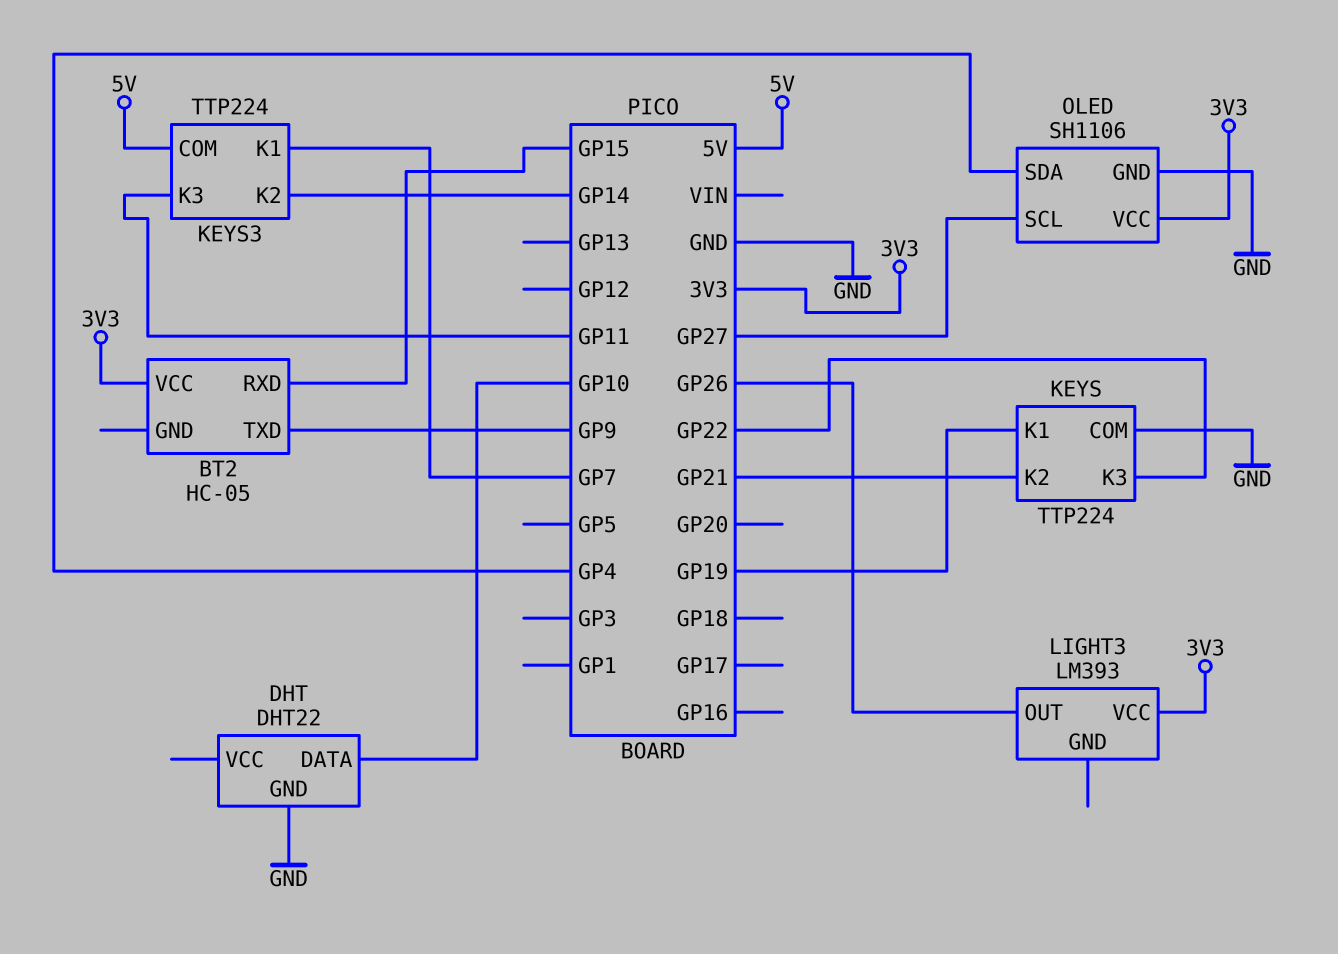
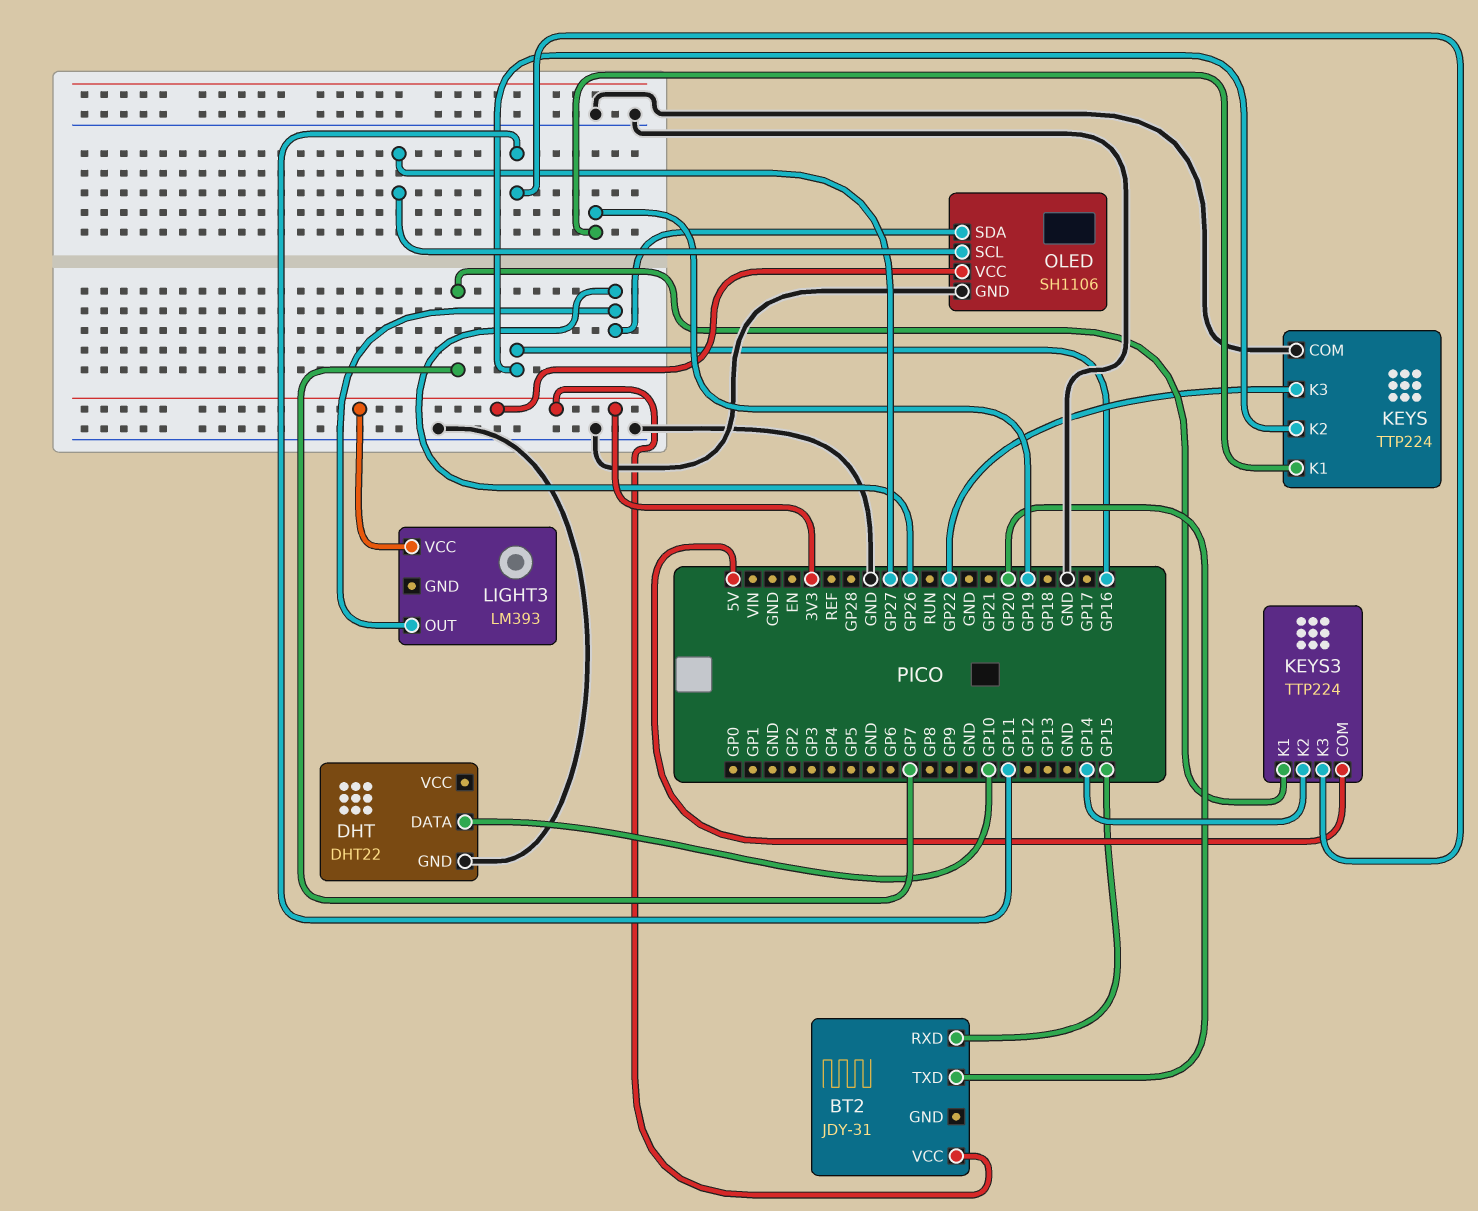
BT2: HC-05 -> JDY-31
BT2 pin TXD: GP9 -> GP20
KEYS pin K2: GP21 -> GP16
OLED pin SDA: GP4 -> GP26

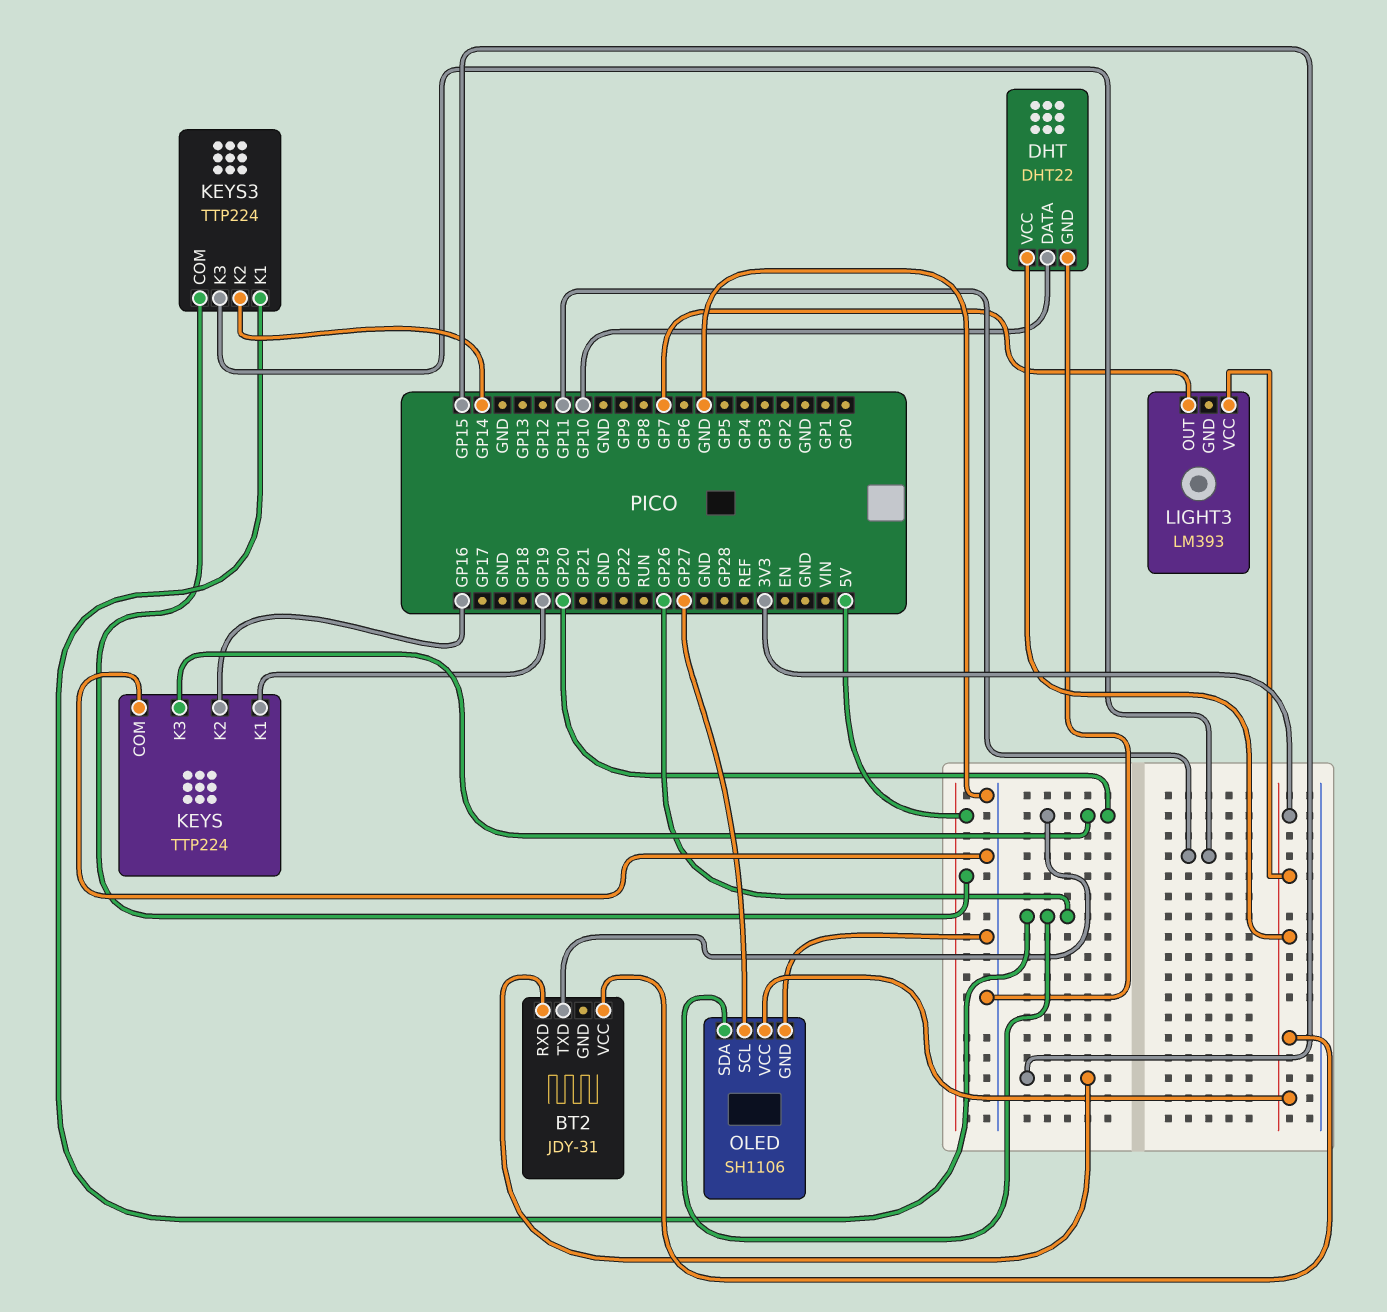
DHT pin VCC: none -> 3V3
KEYS pin K3: GP22 -> GP20
KEYS3 pin K1: GP7 -> GP26
LIGHT3 pin OUT: GP26 -> GP7

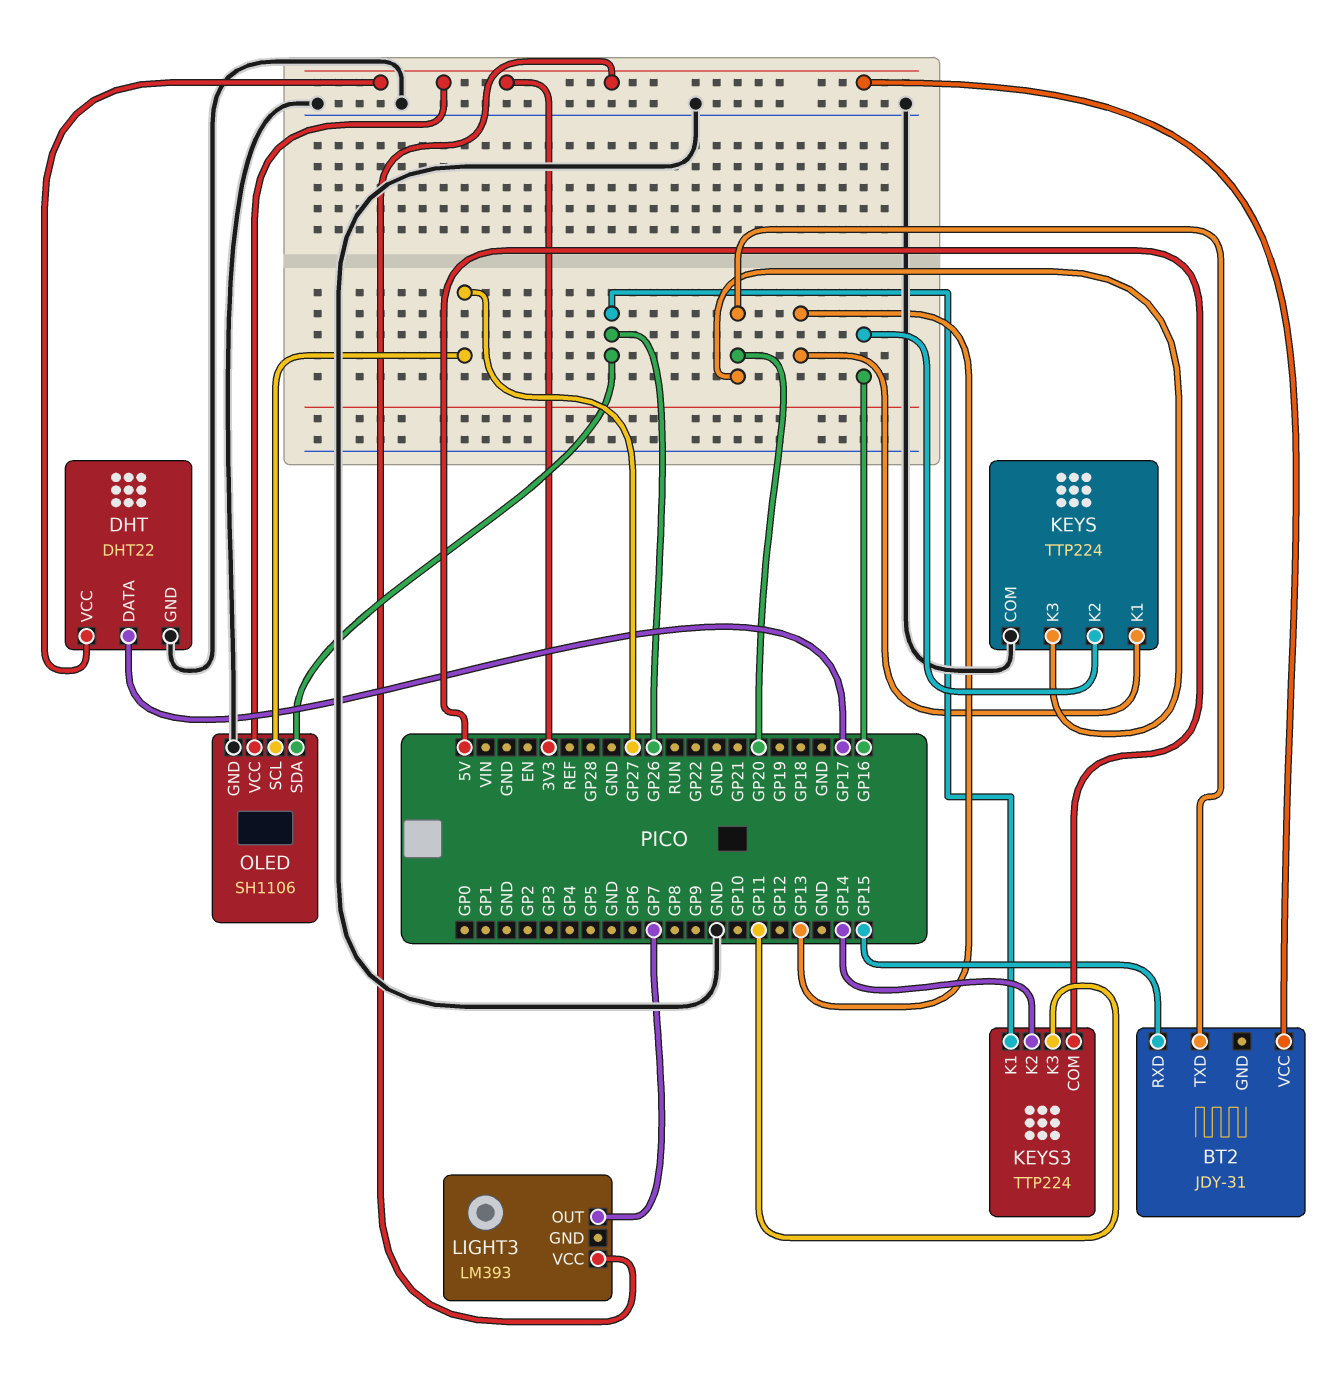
DHT pin DATA: GP10 -> GP17
KEYS pin K1: GP19 -> GP13

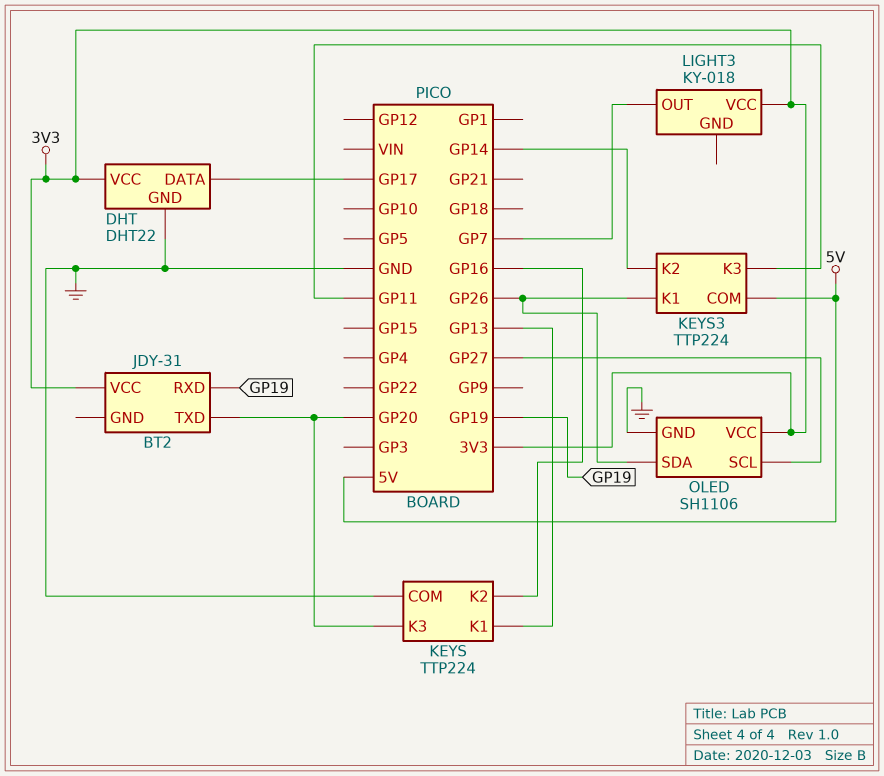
BT2 pin RXD: GP15 -> GP19
LIGHT3: LM393 -> KY-018

